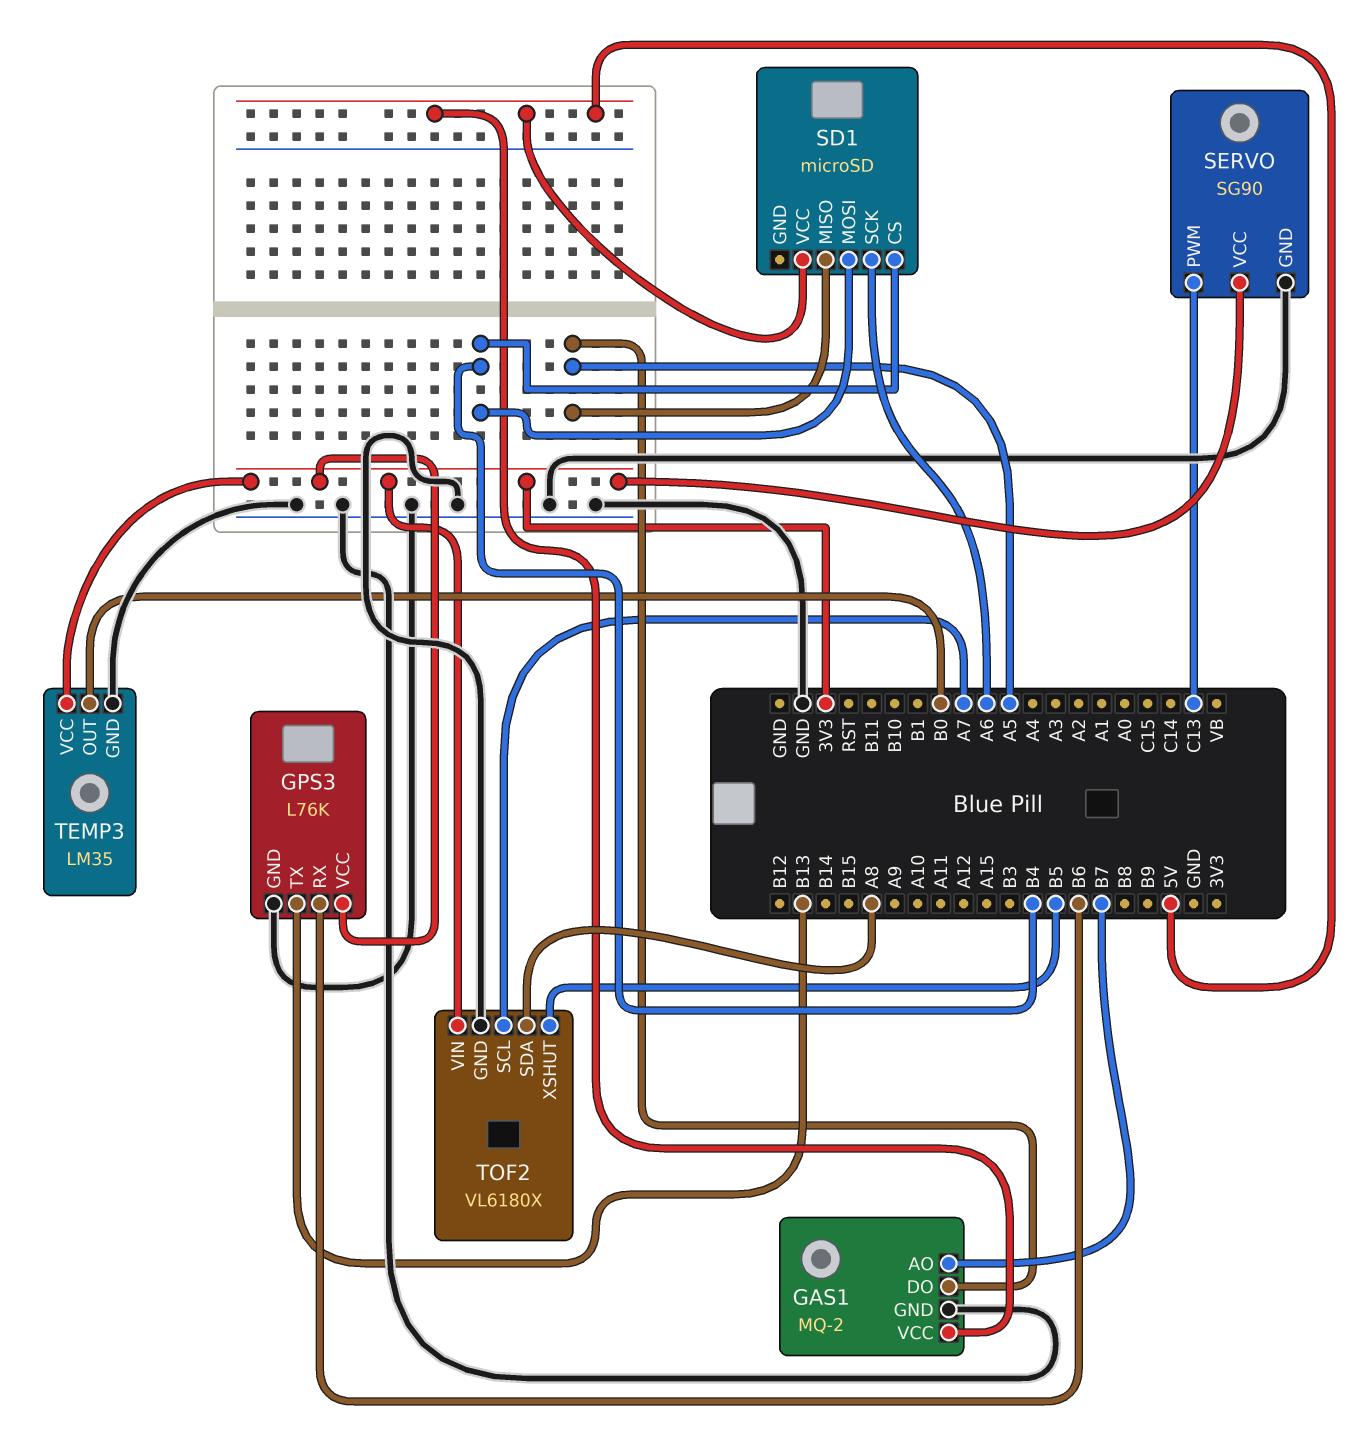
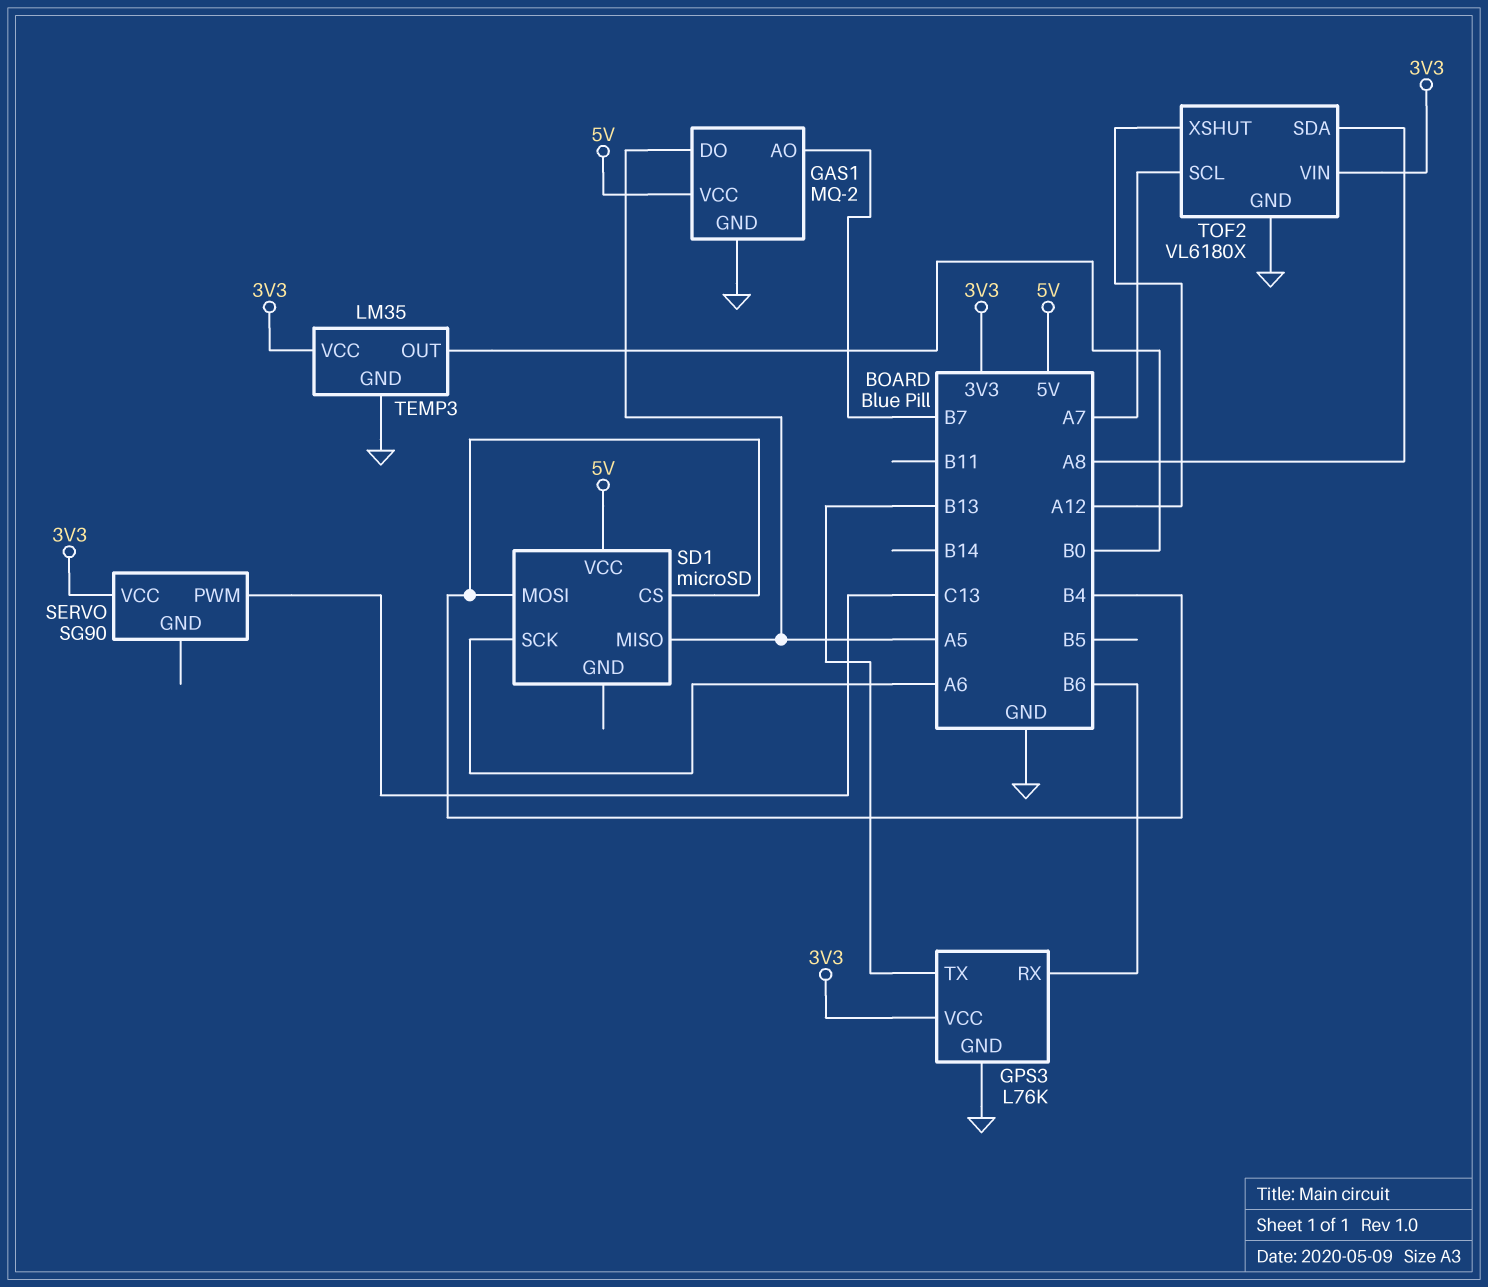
SERVO pin GND: GND -> none
TOF2 pin XSHUT: B5 -> A12

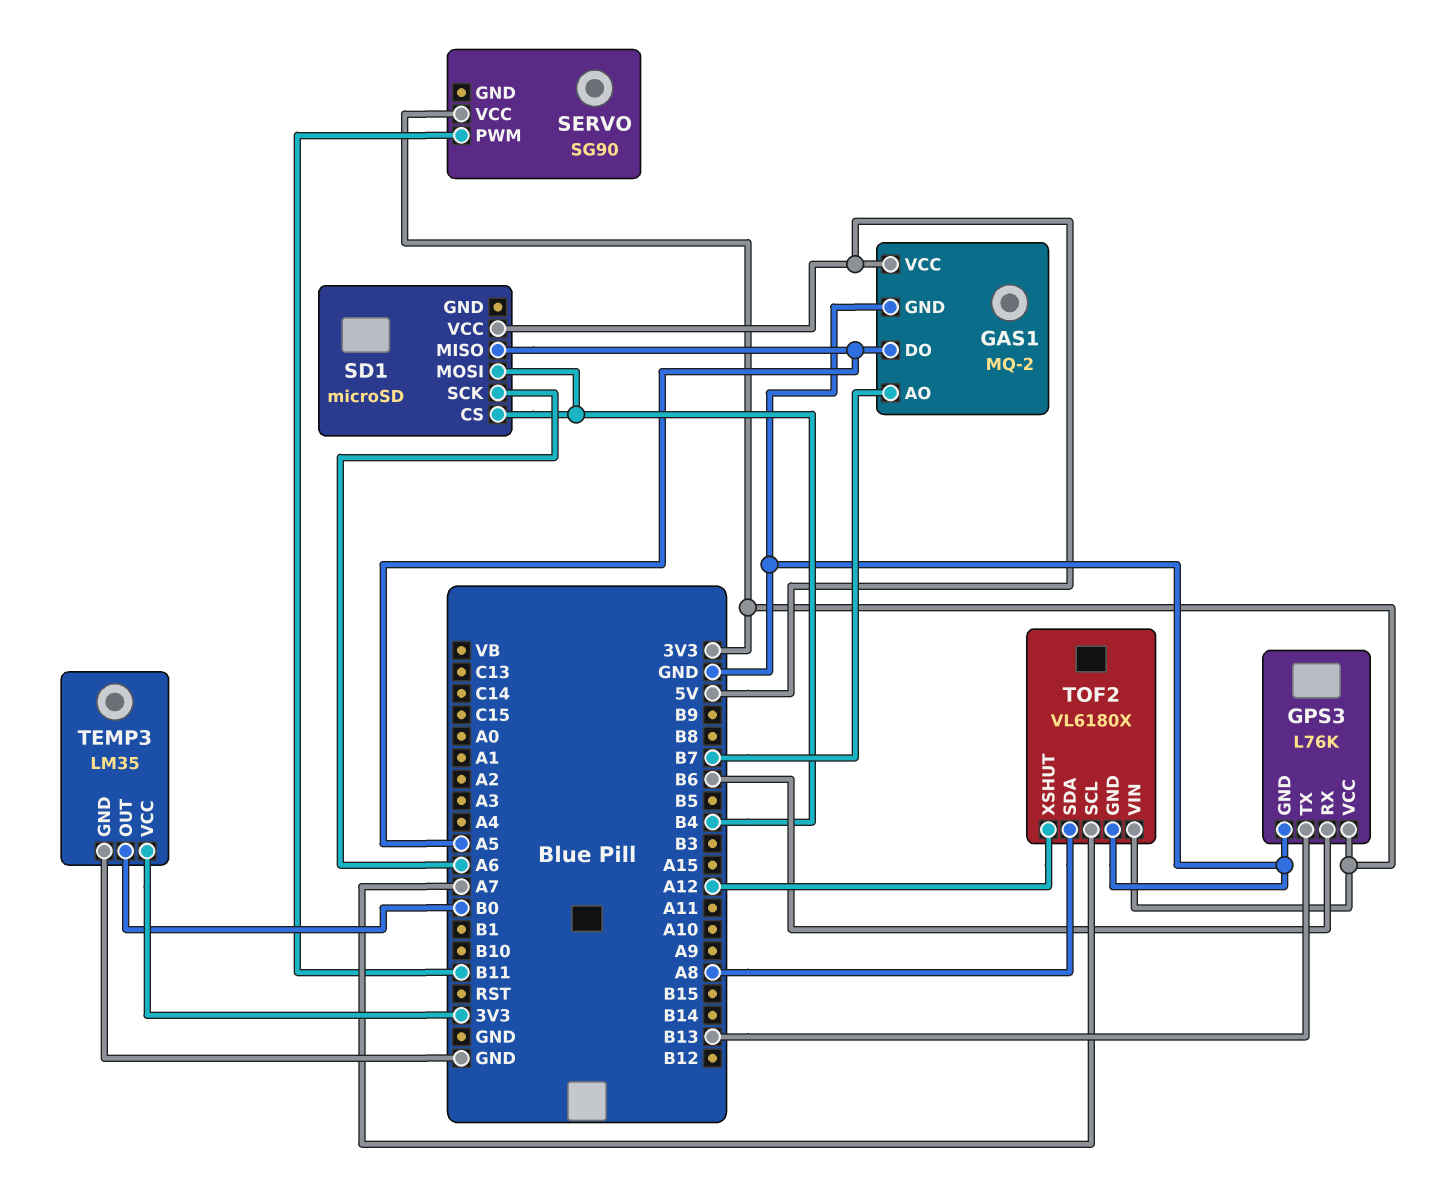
SERVO pin PWM: C13 -> B11

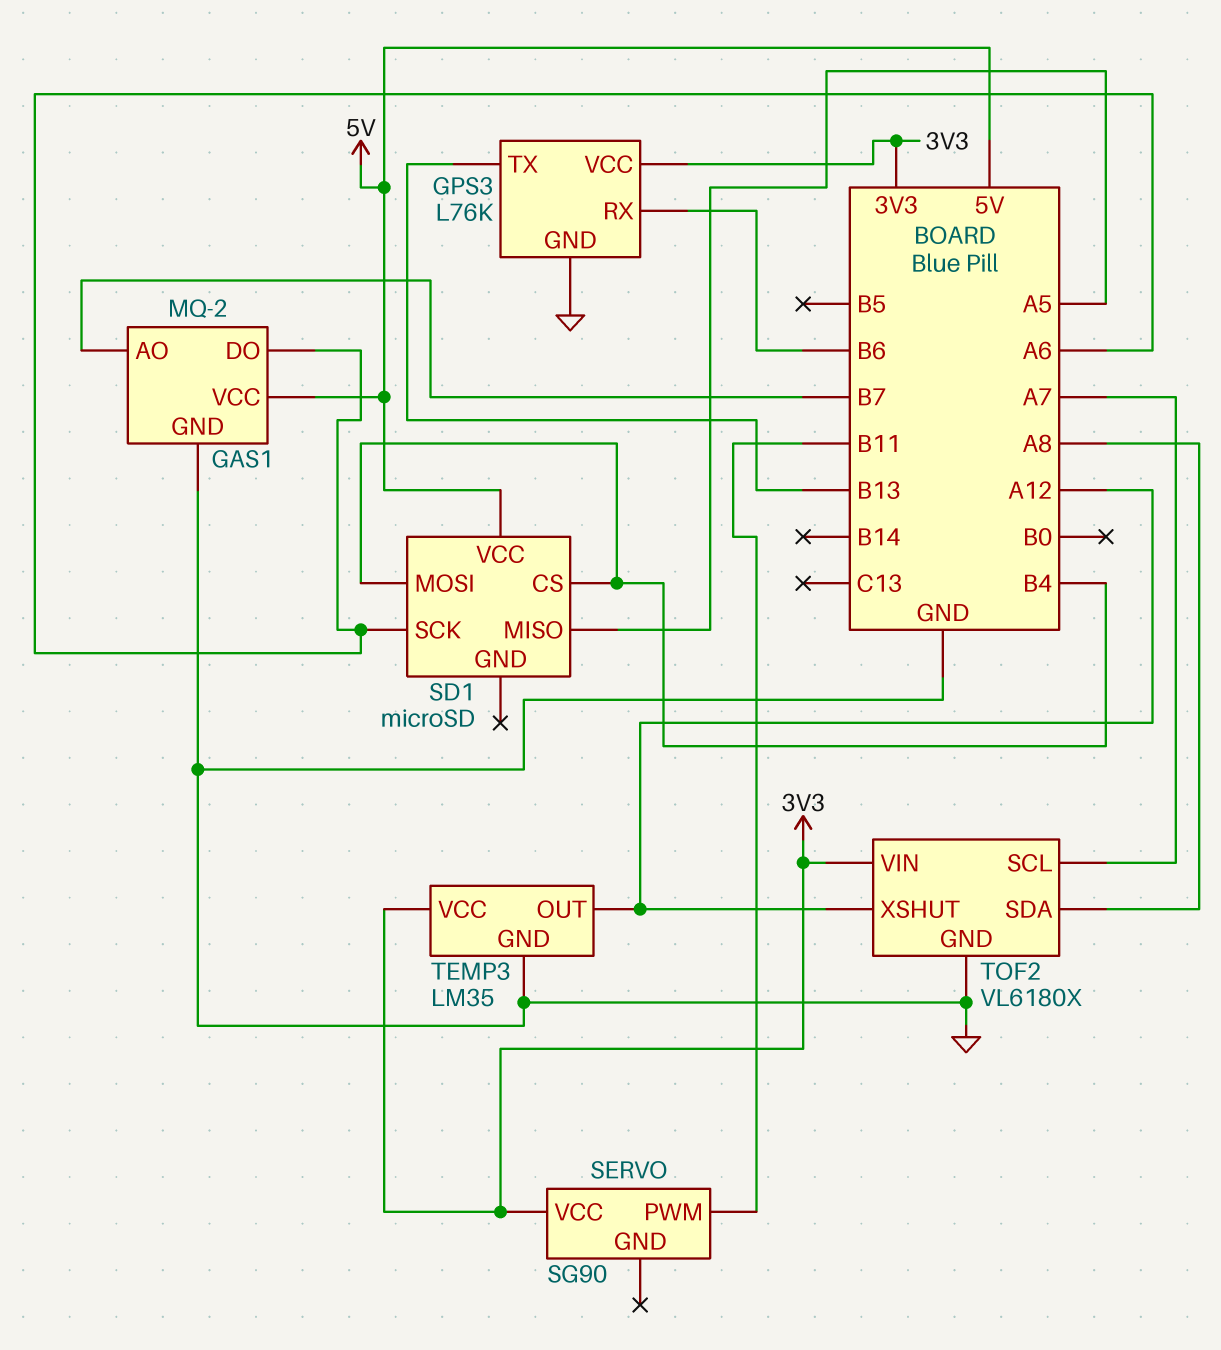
GAS1 pin DO: A5 -> A6
TEMP3 pin OUT: B0 -> A12

